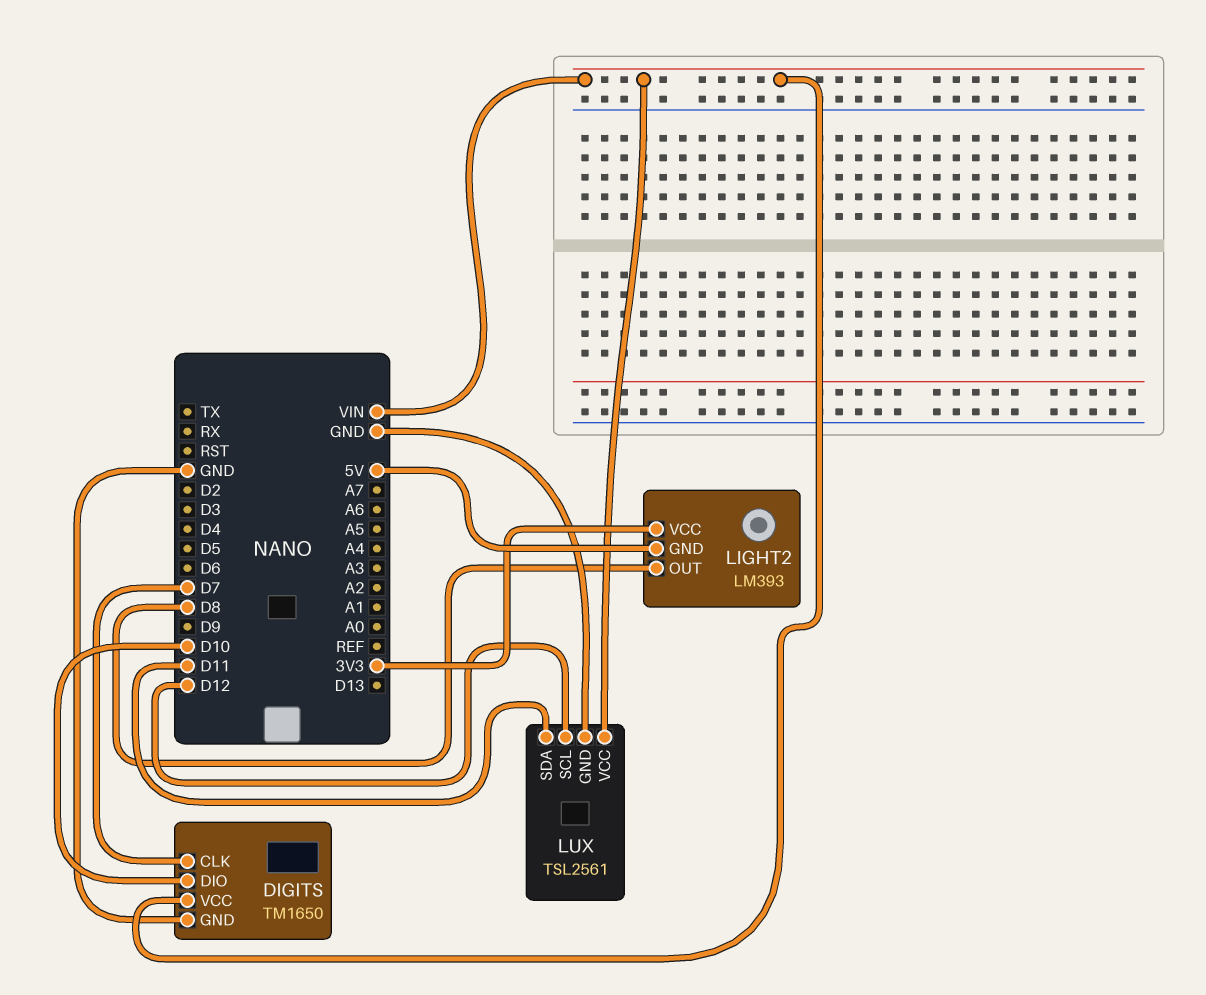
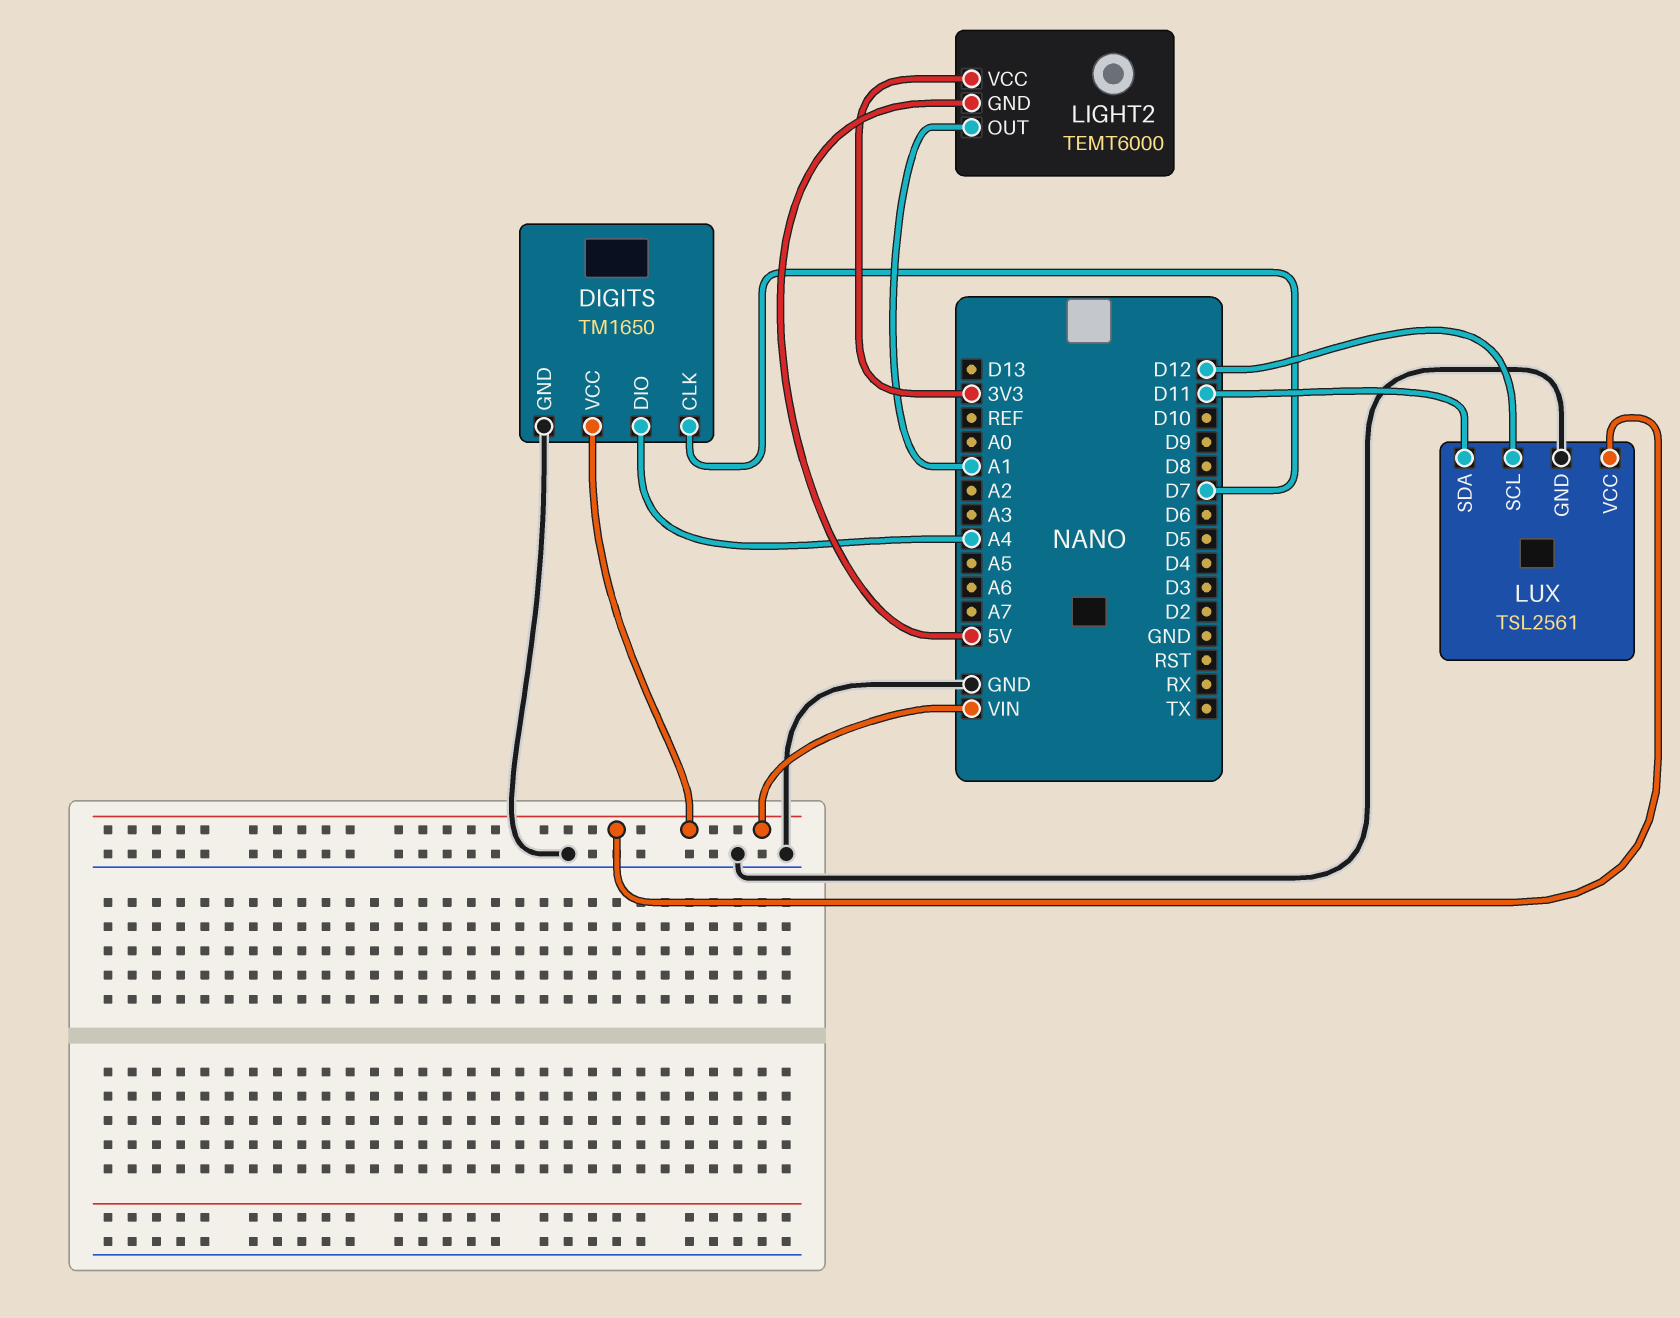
DIGITS pin DIO: D10 -> A4
LIGHT2: LM393 -> TEMT6000
LIGHT2 pin OUT: D8 -> A1

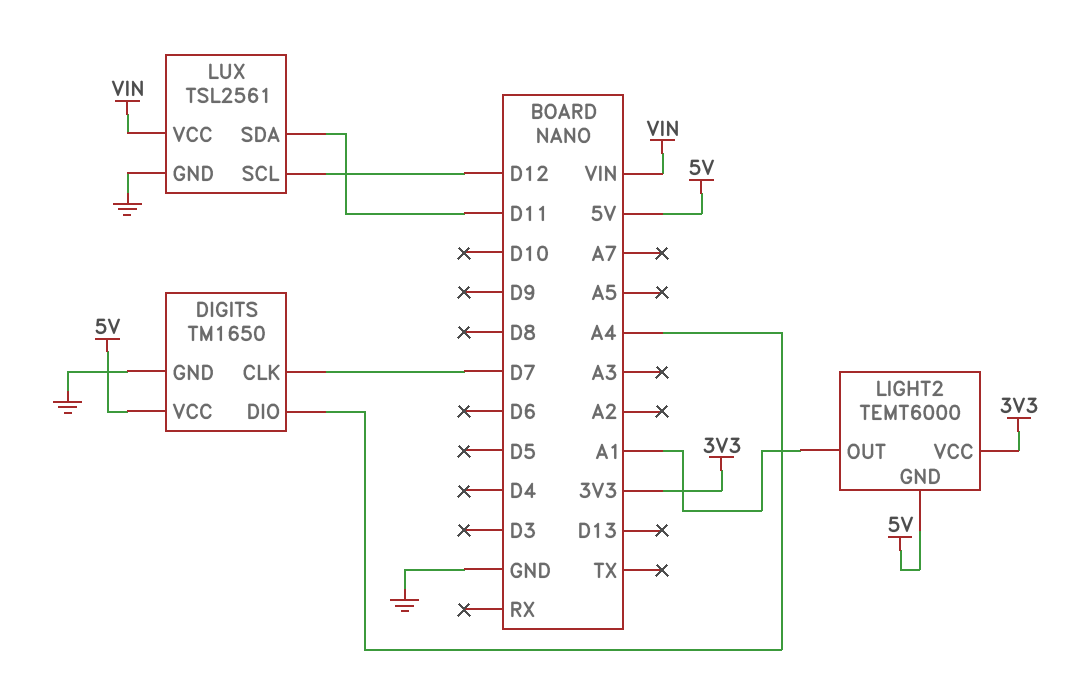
DIGITS pin VCC: VIN -> 5V

